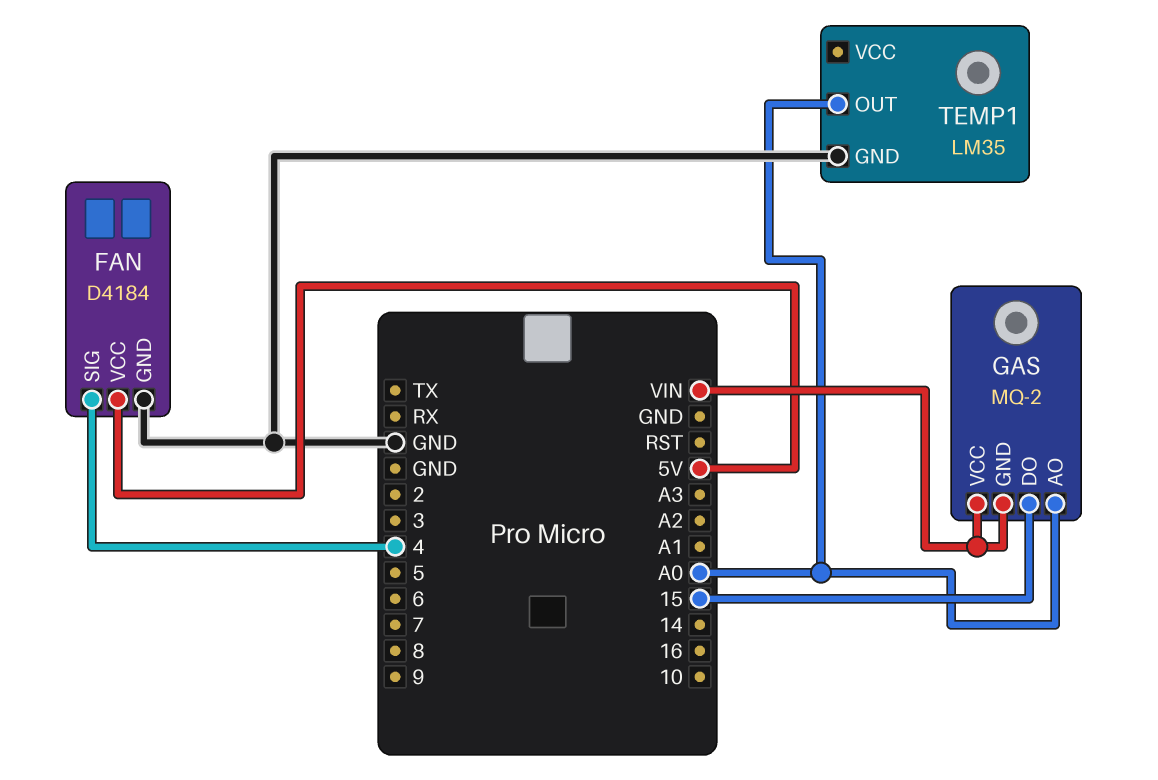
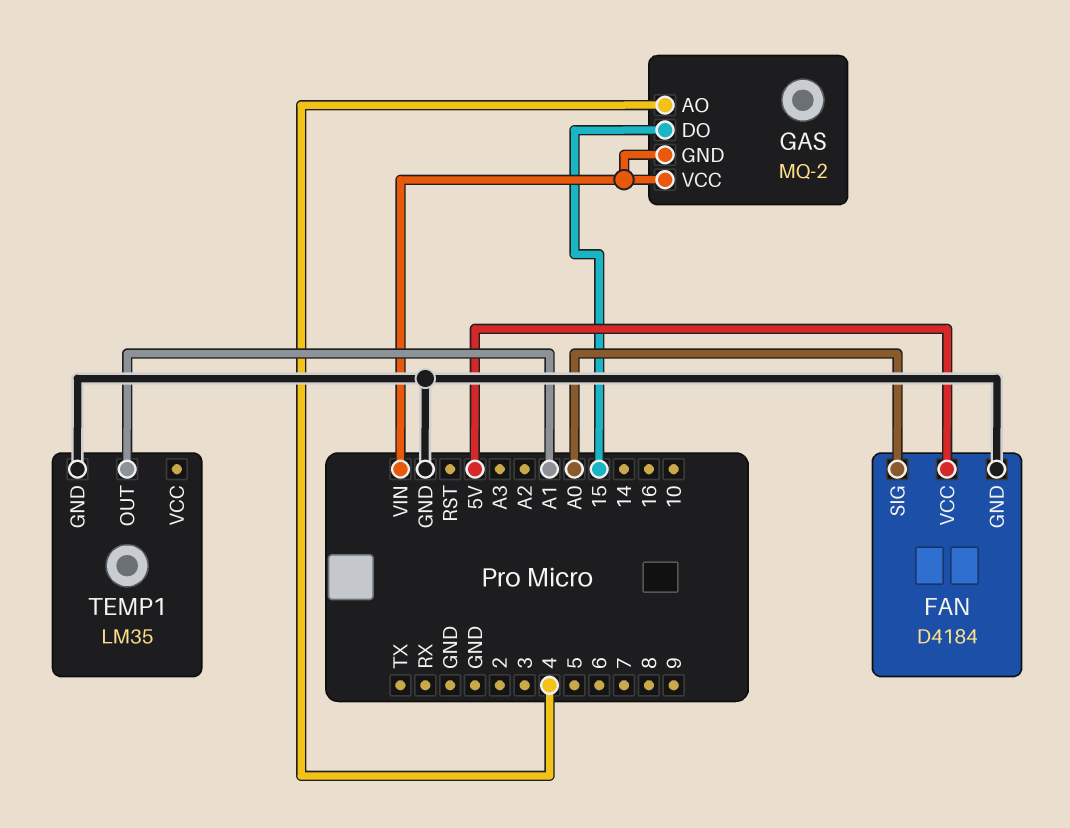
FAN pin SIG: 4 -> A0
GAS pin AO: A0 -> 4
TEMP1 pin OUT: A0 -> A1

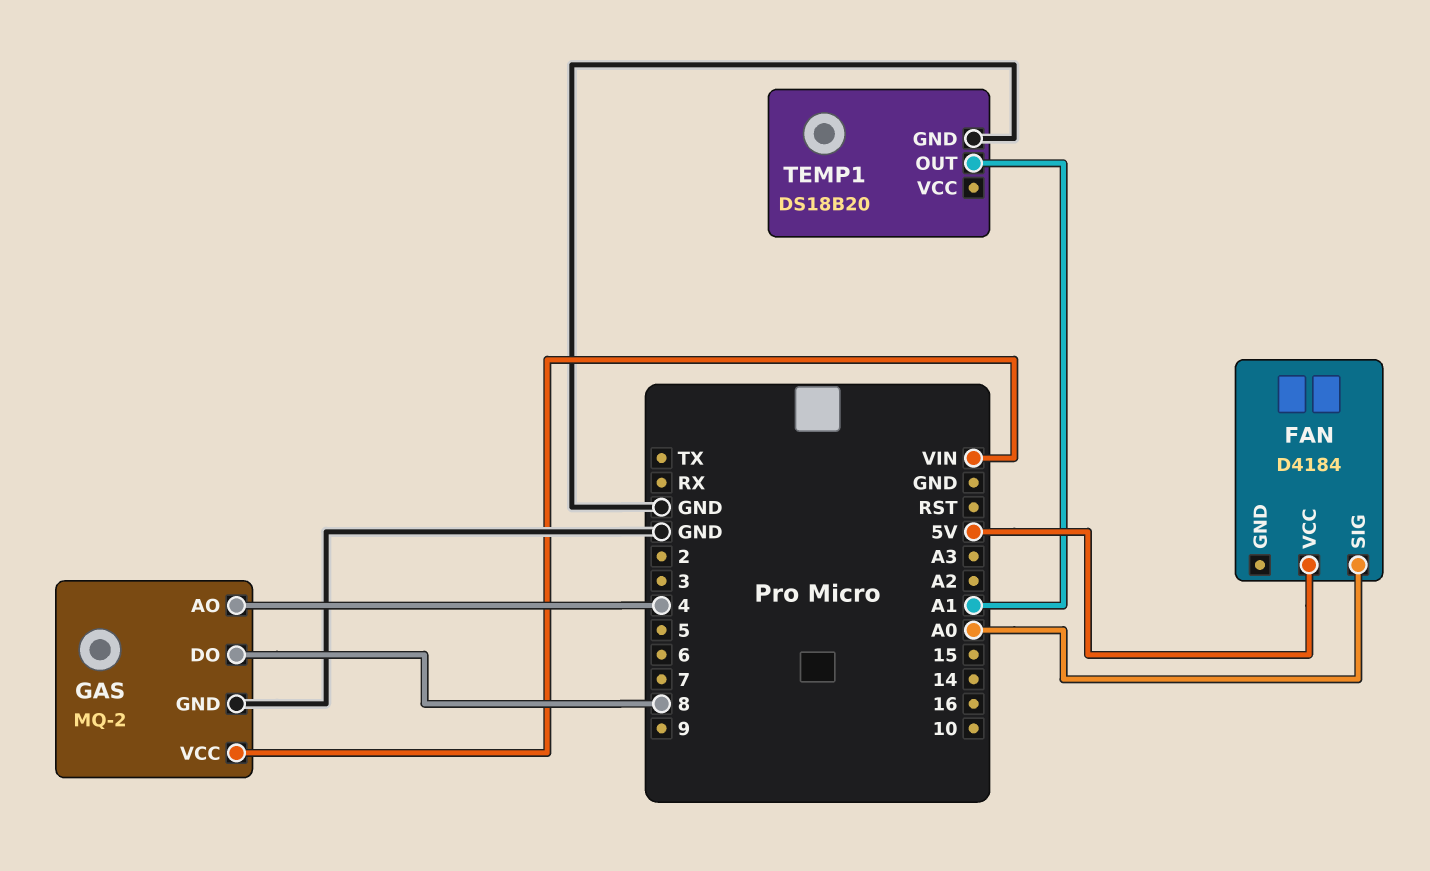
FAN pin GND: GND -> none
GAS pin DO: 15 -> 8
GAS pin GND: VIN -> GND
TEMP1: LM35 -> DS18B20

